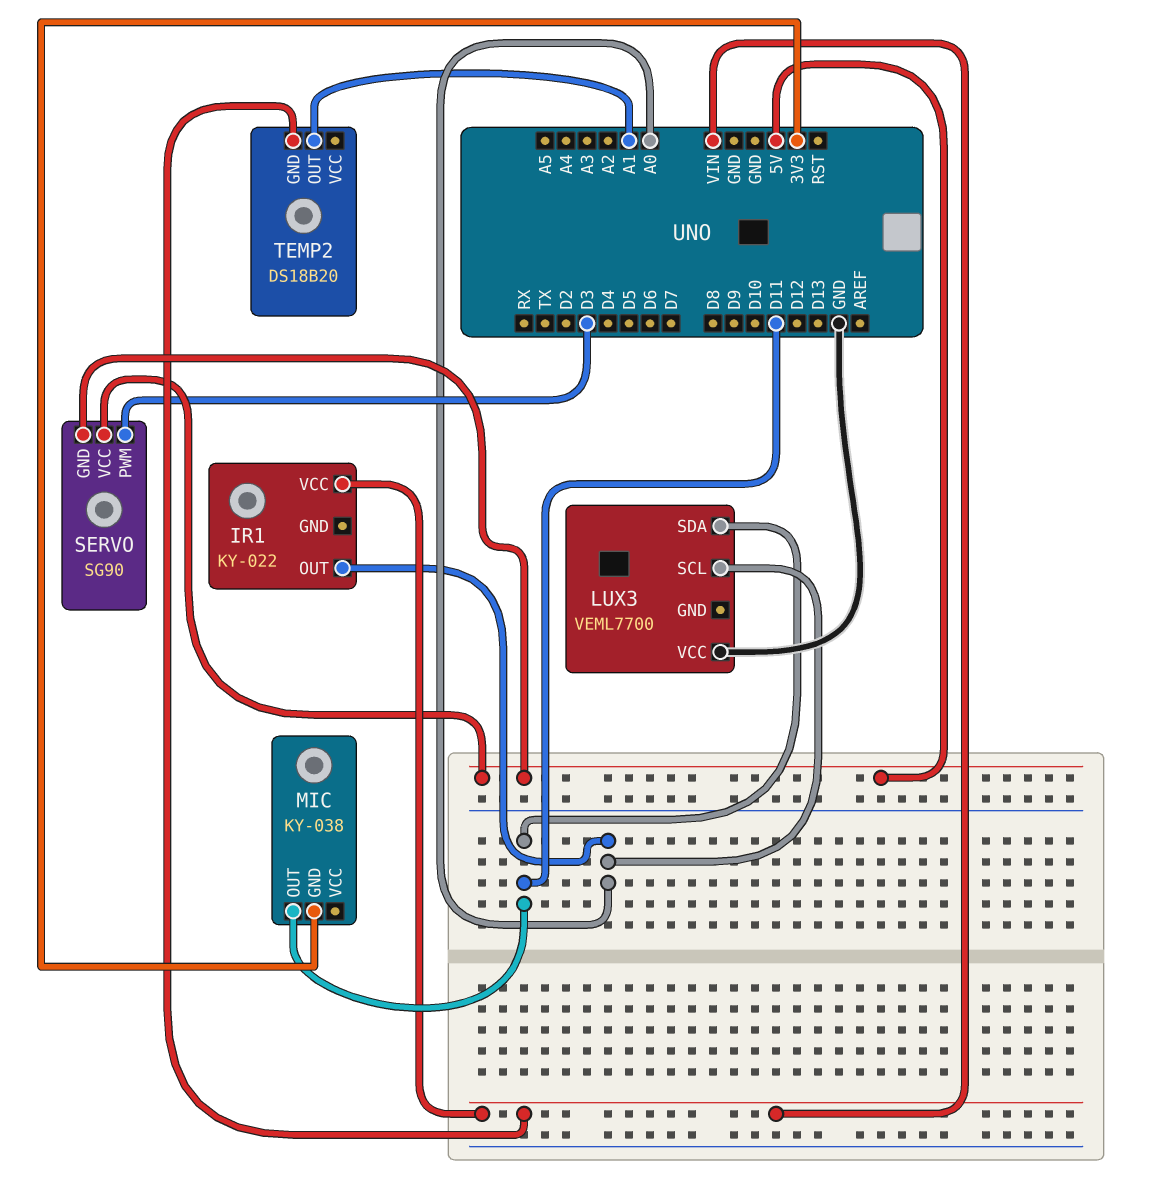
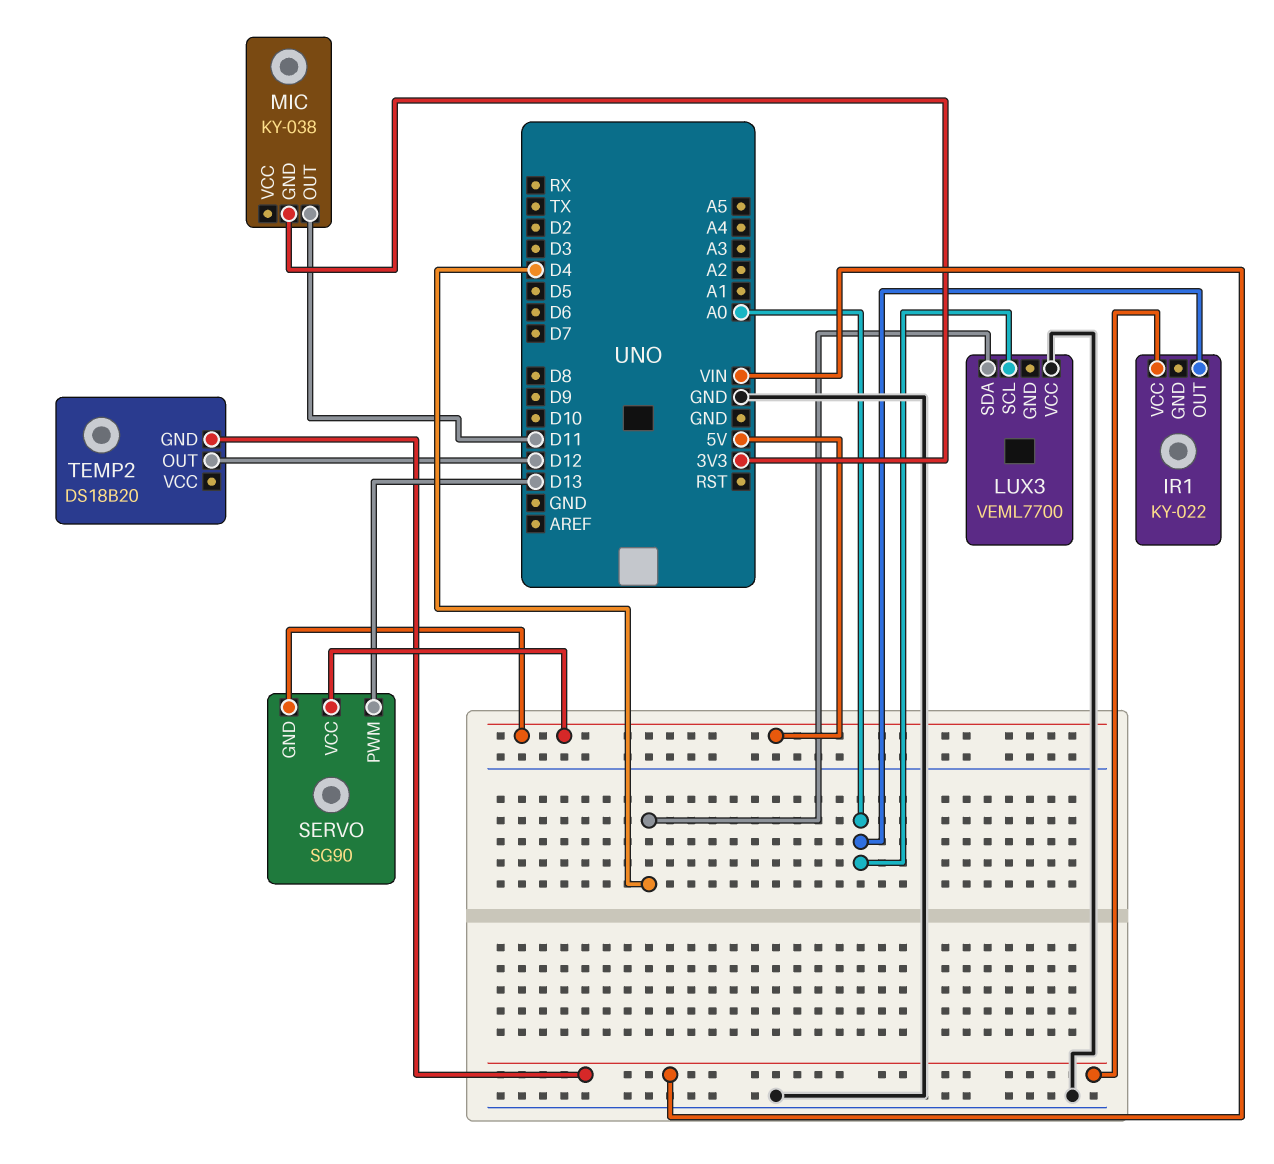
LUX3 pin SDA: D11 -> D4
SERVO pin PWM: D3 -> D13
TEMP2 pin OUT: A1 -> D12

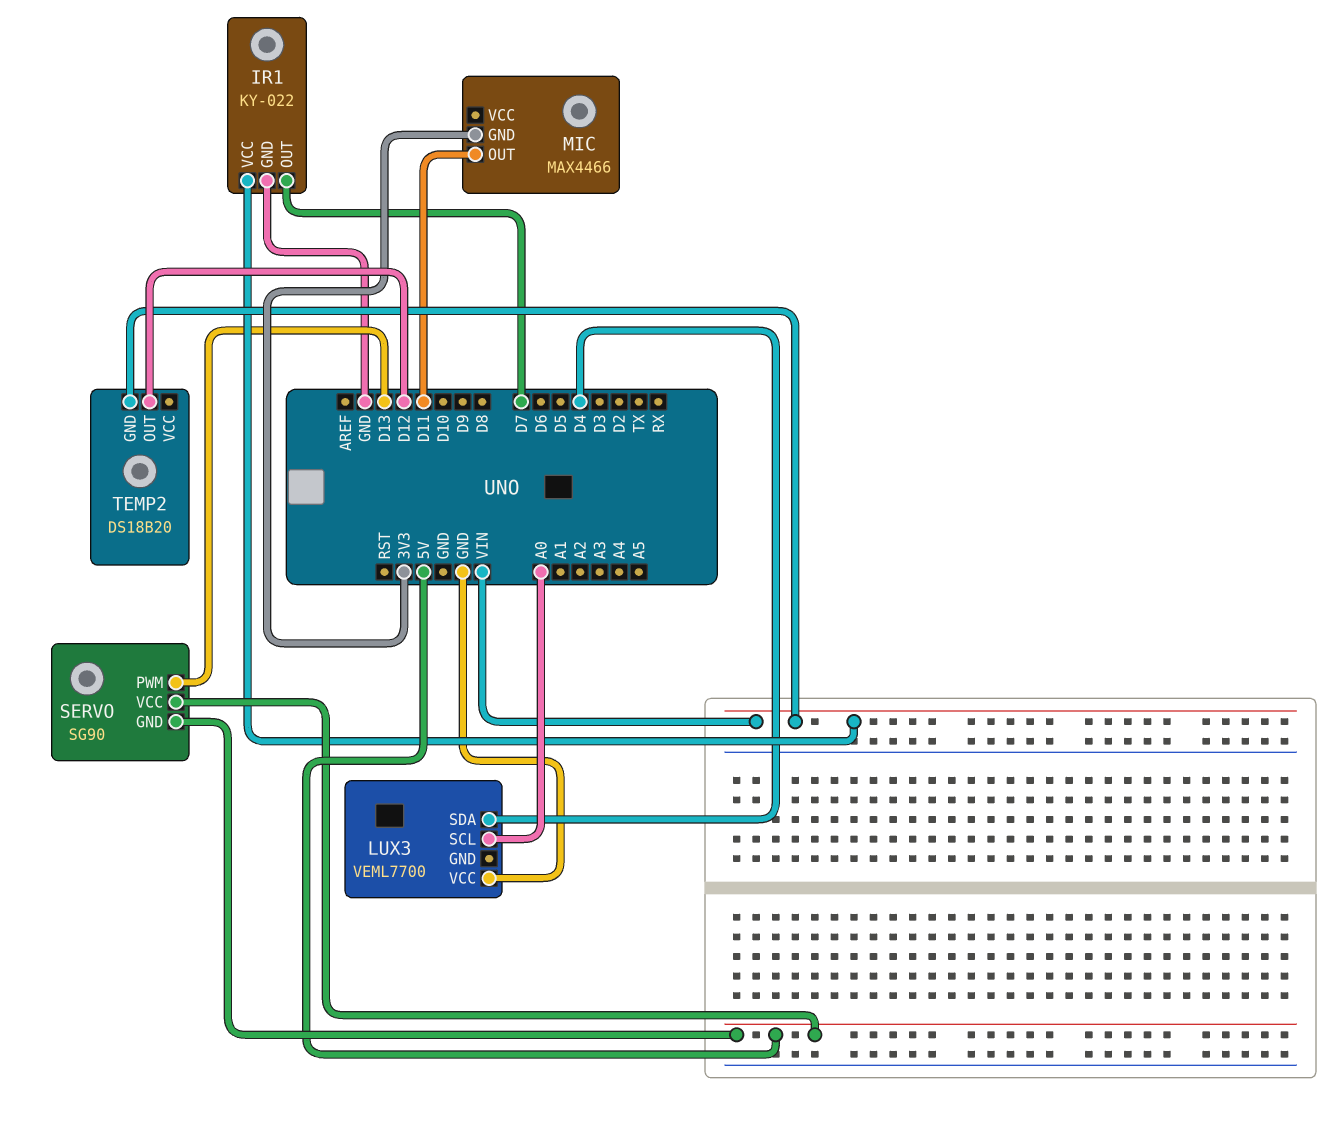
IR1 pin GND: none -> GND
IR1 pin OUT: A0 -> D7
MIC: KY-038 -> MAX4466

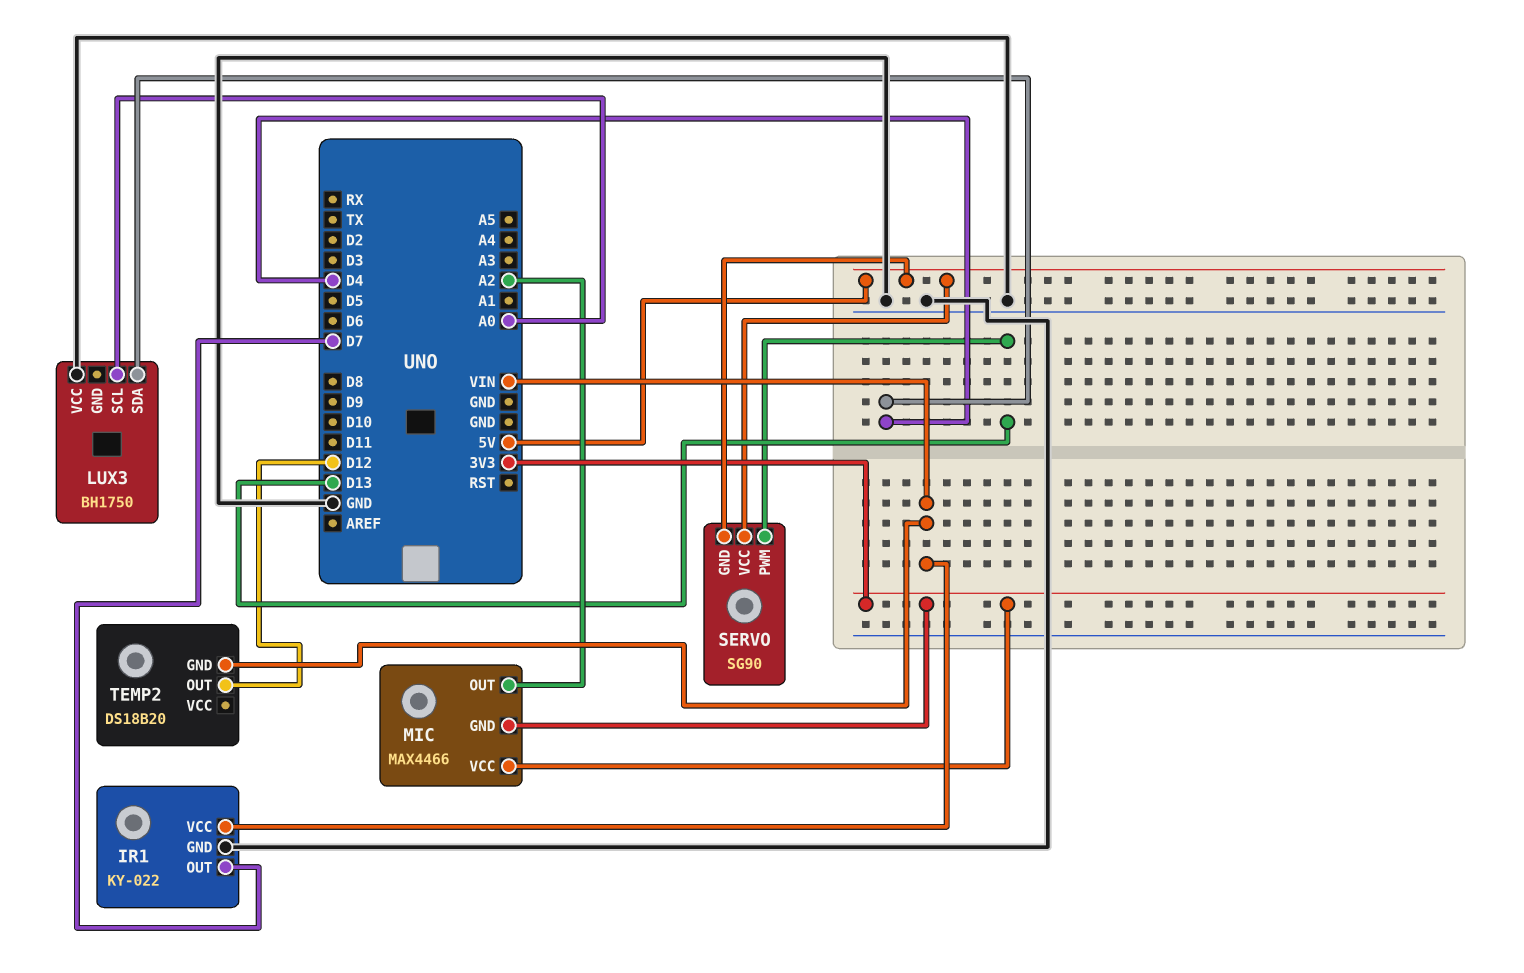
LUX3: VEML7700 -> BH1750
MIC pin OUT: D11 -> A2
MIC pin VCC: none -> 3V3

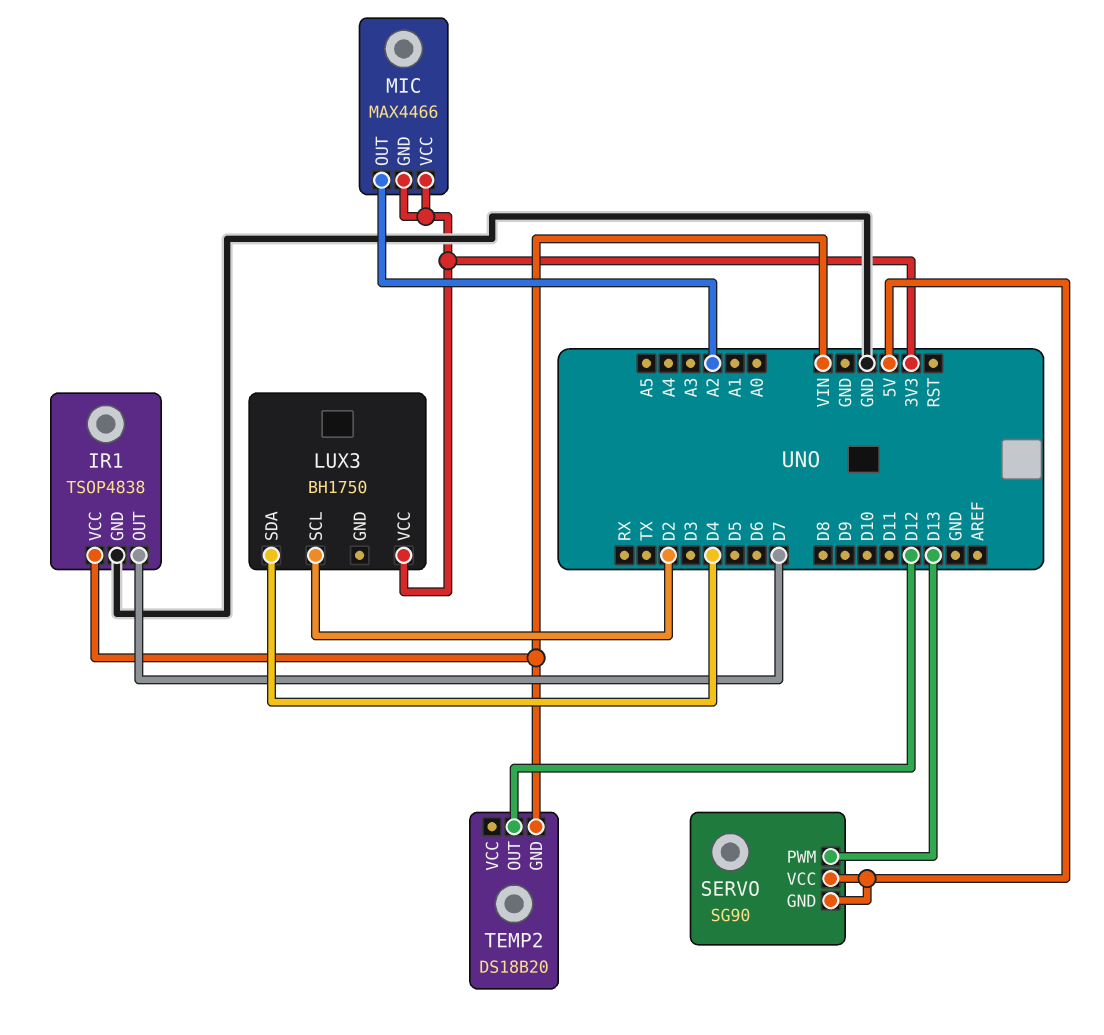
IR1: KY-022 -> TSOP4838
LUX3 pin SCL: A0 -> D2
LUX3 pin VCC: GND -> 3V3

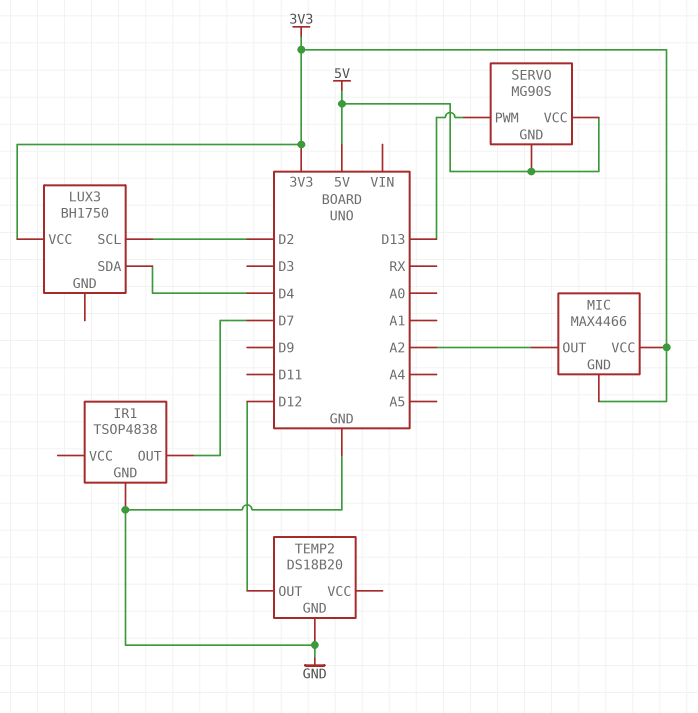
IR1 pin VCC: VIN -> none
SERVO: SG90 -> MG90S
TEMP2 pin GND: VIN -> GND

